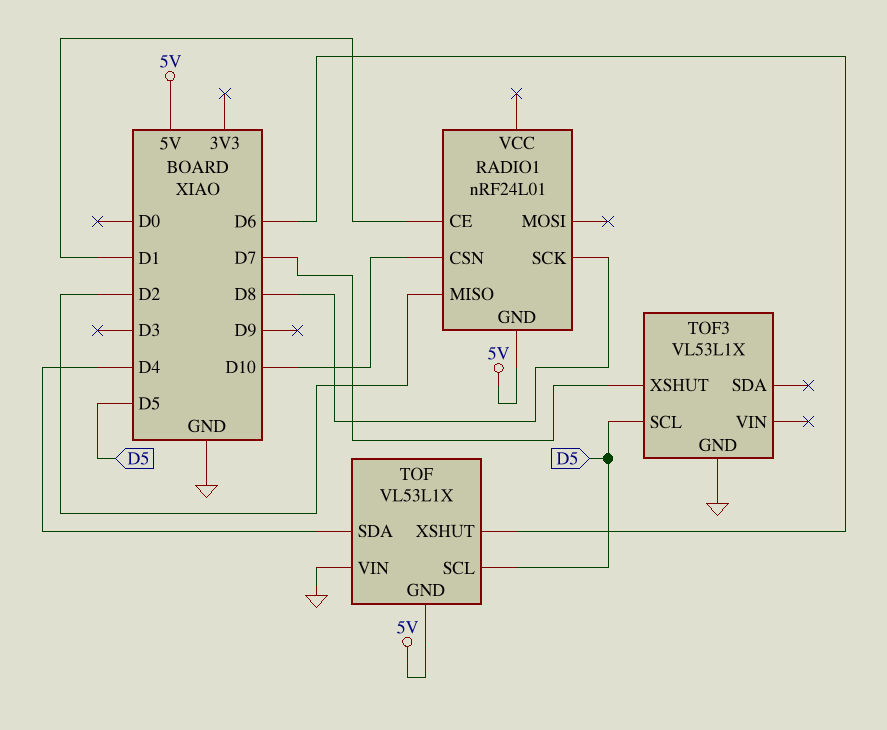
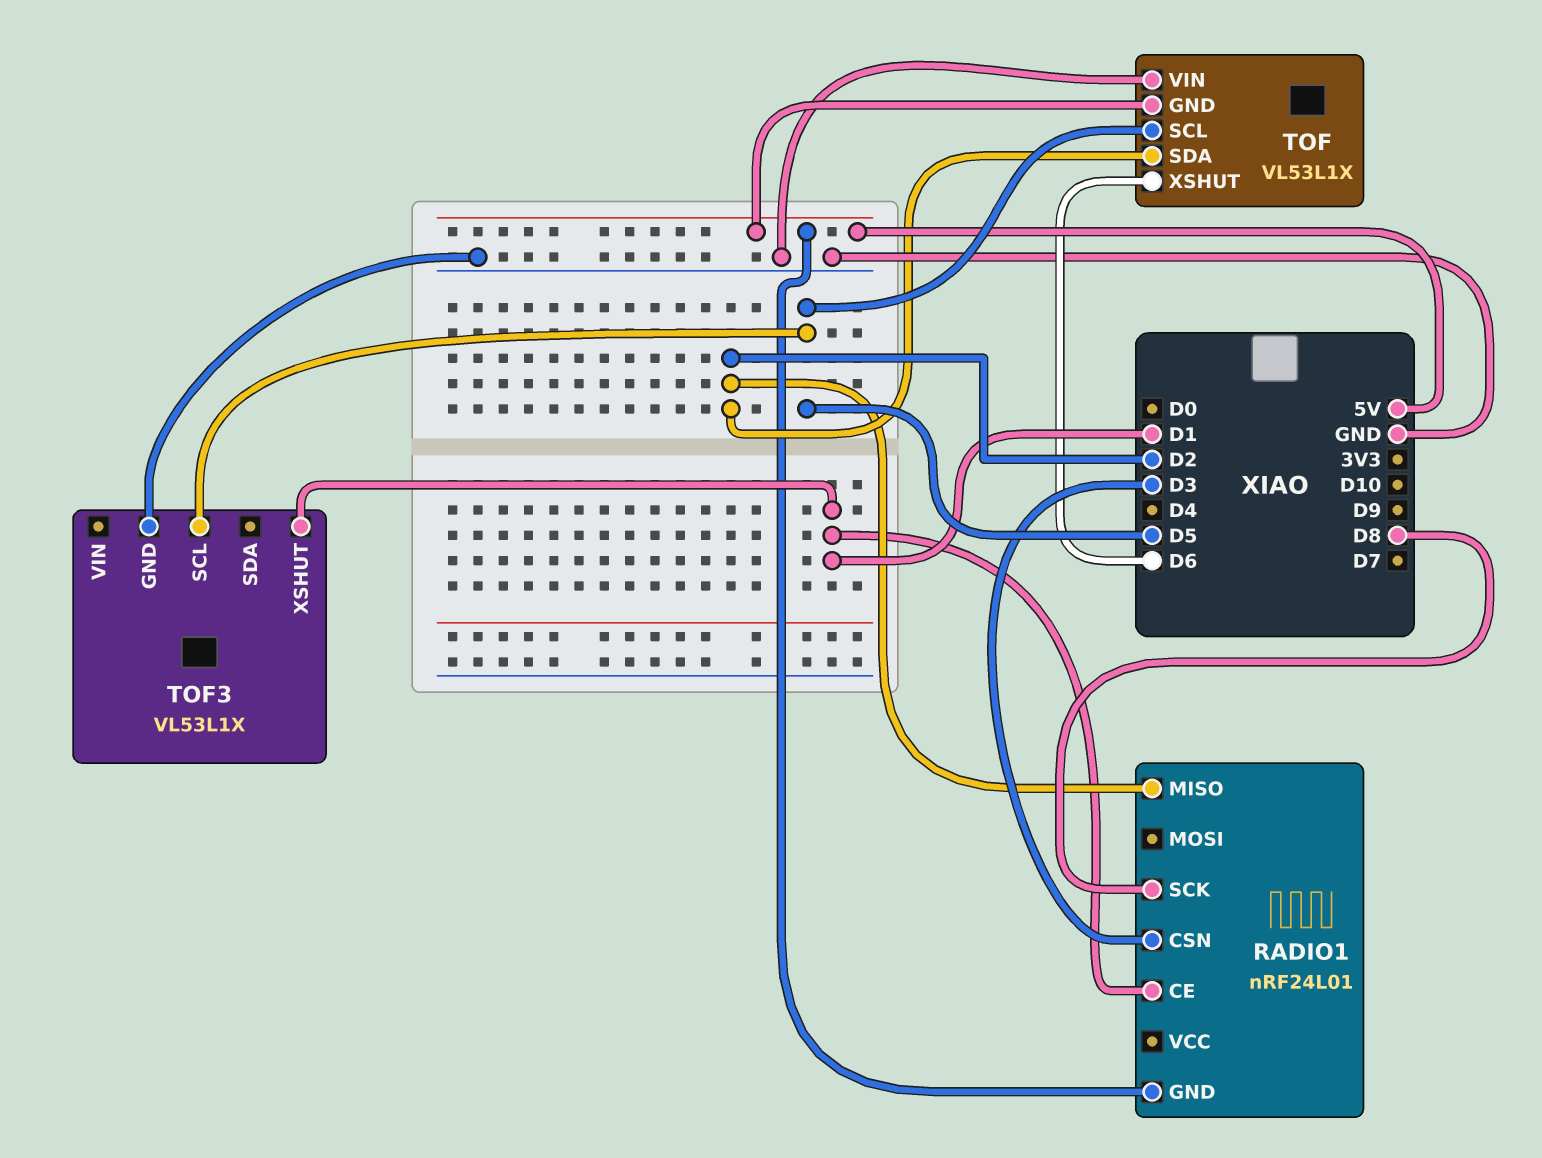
RADIO1 pin CSN: D10 -> D3
TOF pin SDA: D4 -> D2
TOF3 pin XSHUT: D7 -> D1

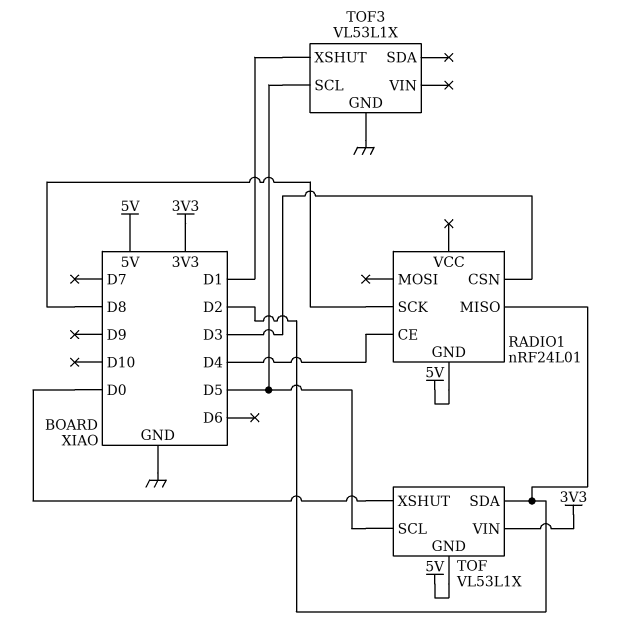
RADIO1 pin CE: D1 -> D4
TOF pin VIN: GND -> 3V3
TOF pin XSHUT: D6 -> D0

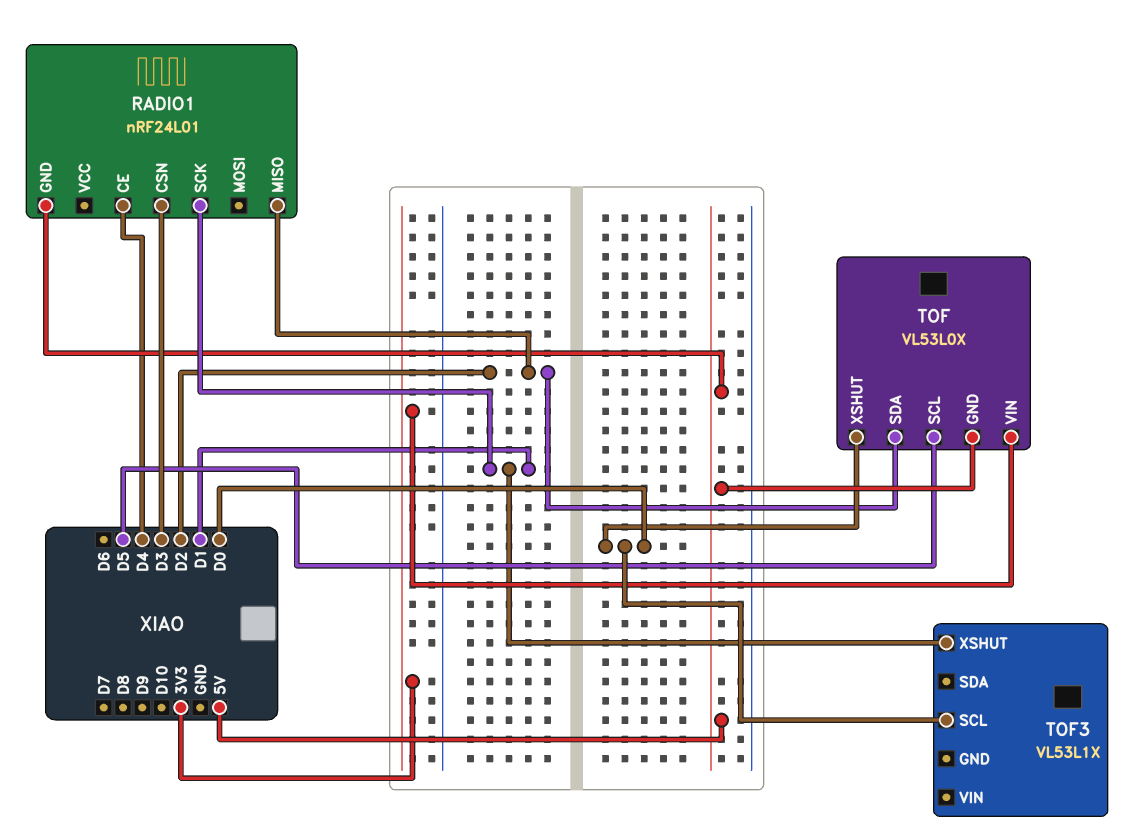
RADIO1 pin SCK: D8 -> D1
TOF: VL53L1X -> VL53L0X
TOF3 pin GND: GND -> none
TOF3 pin SCL: D5 -> D0

